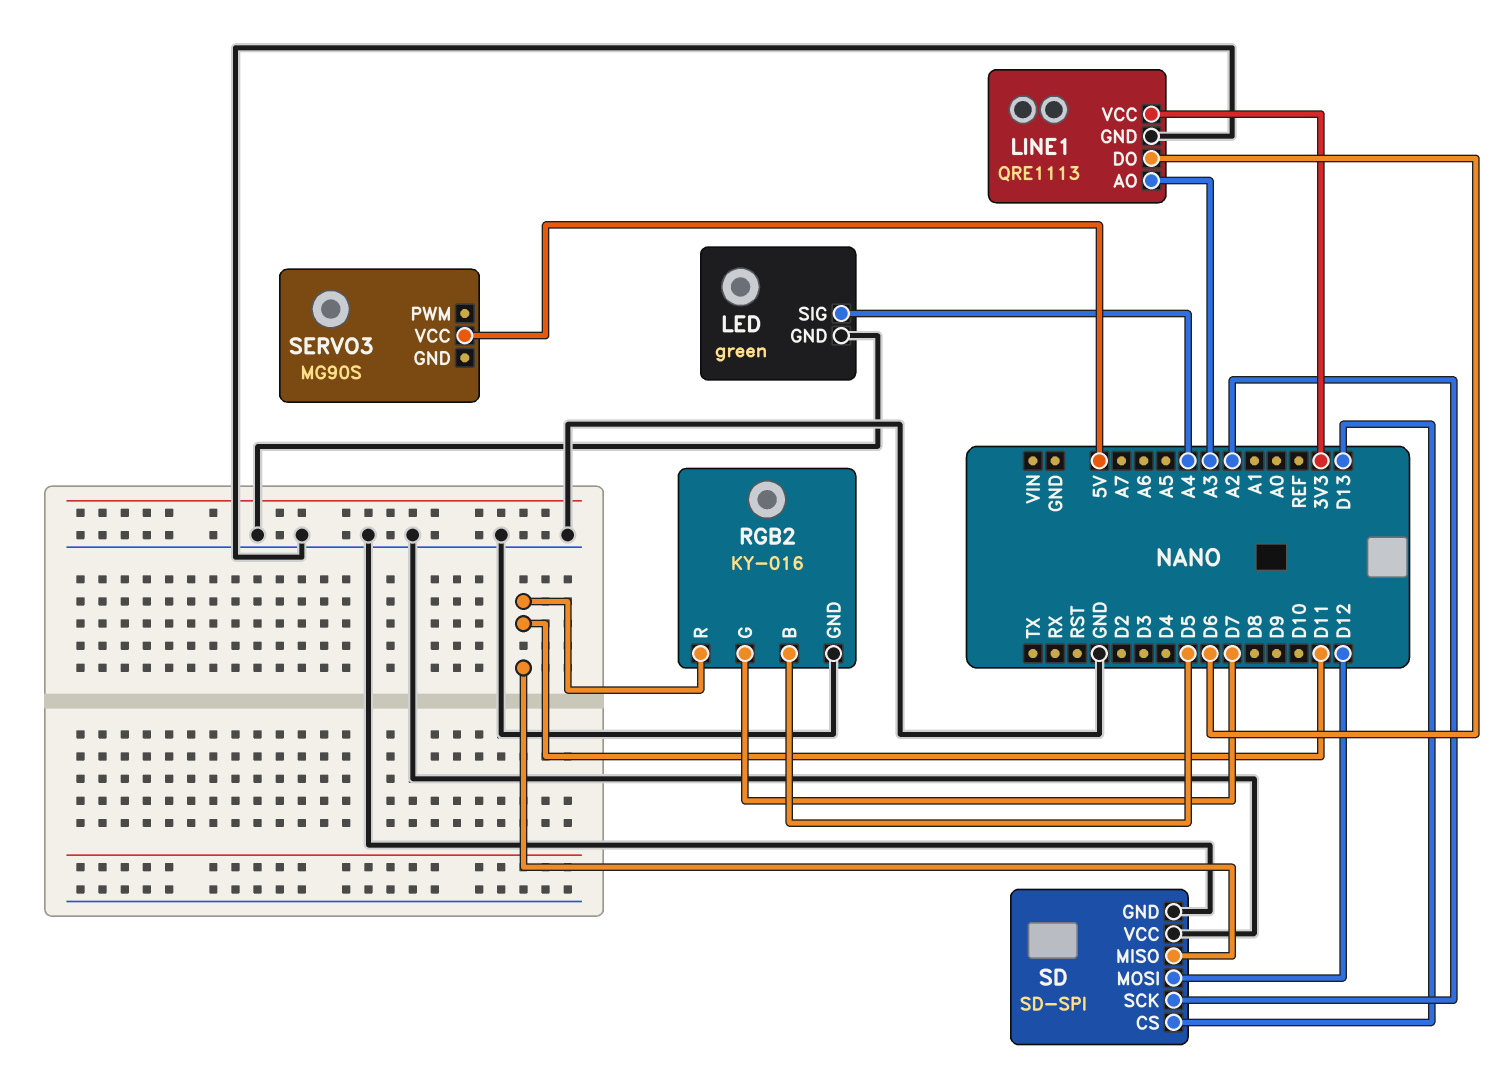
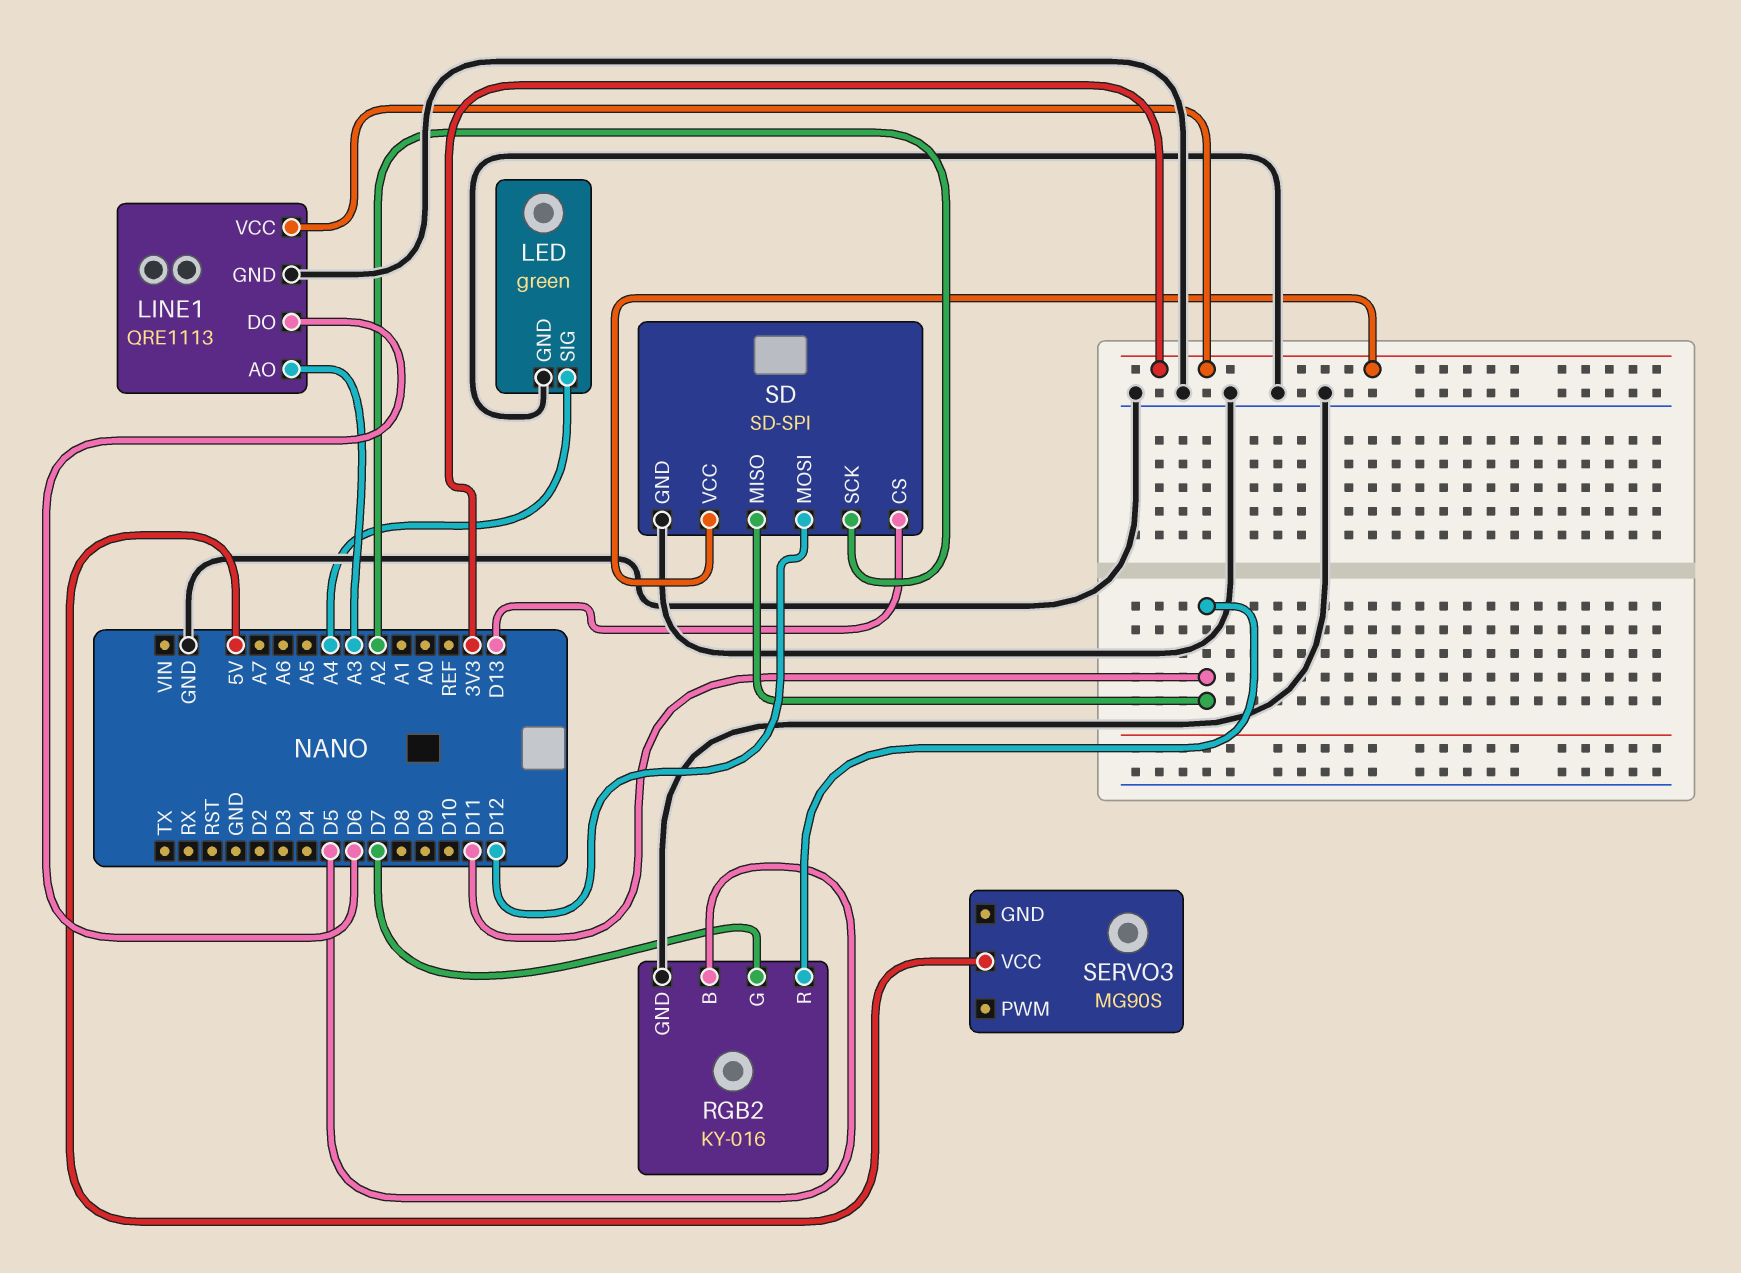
SD pin VCC: GND -> 3V3

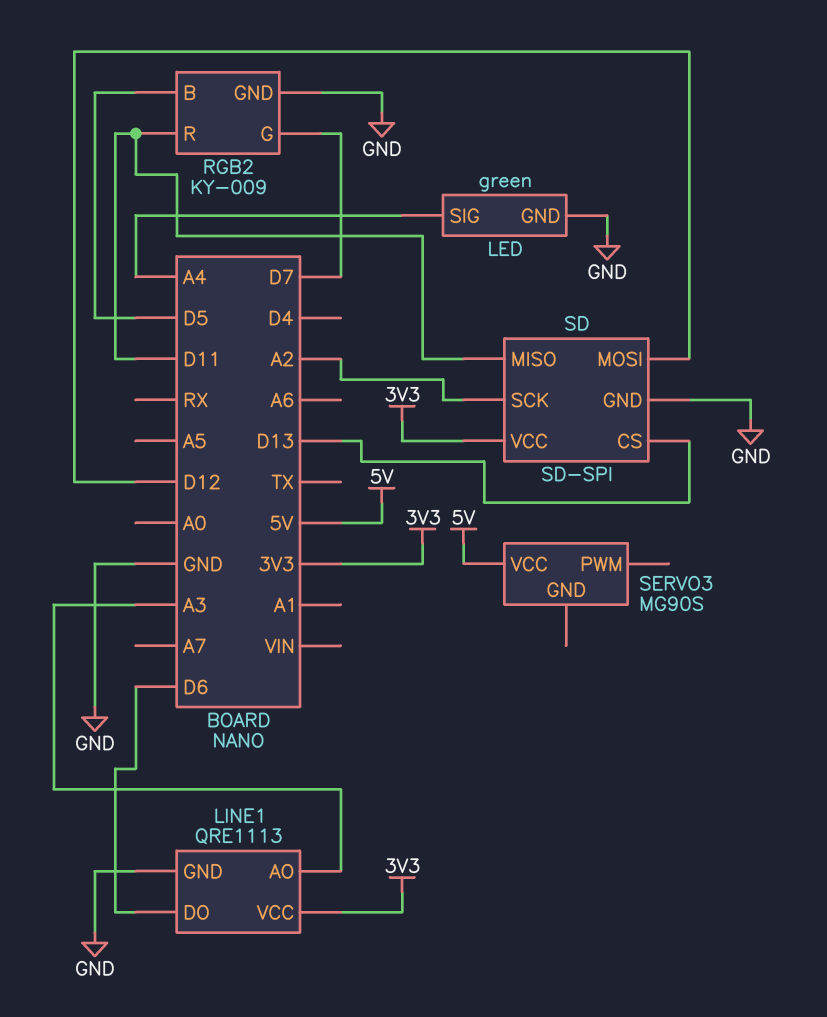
RGB2: KY-016 -> KY-009

